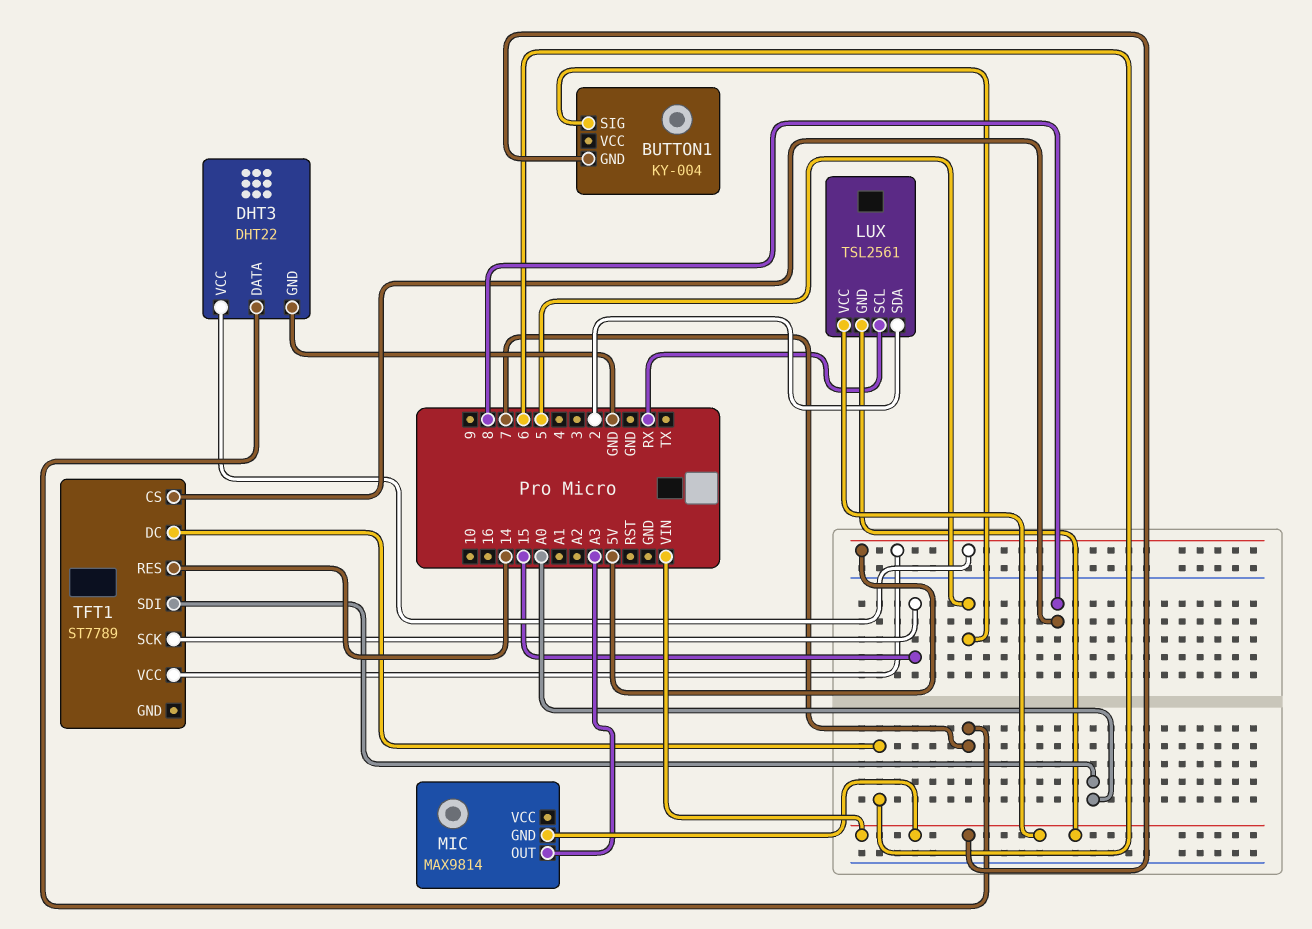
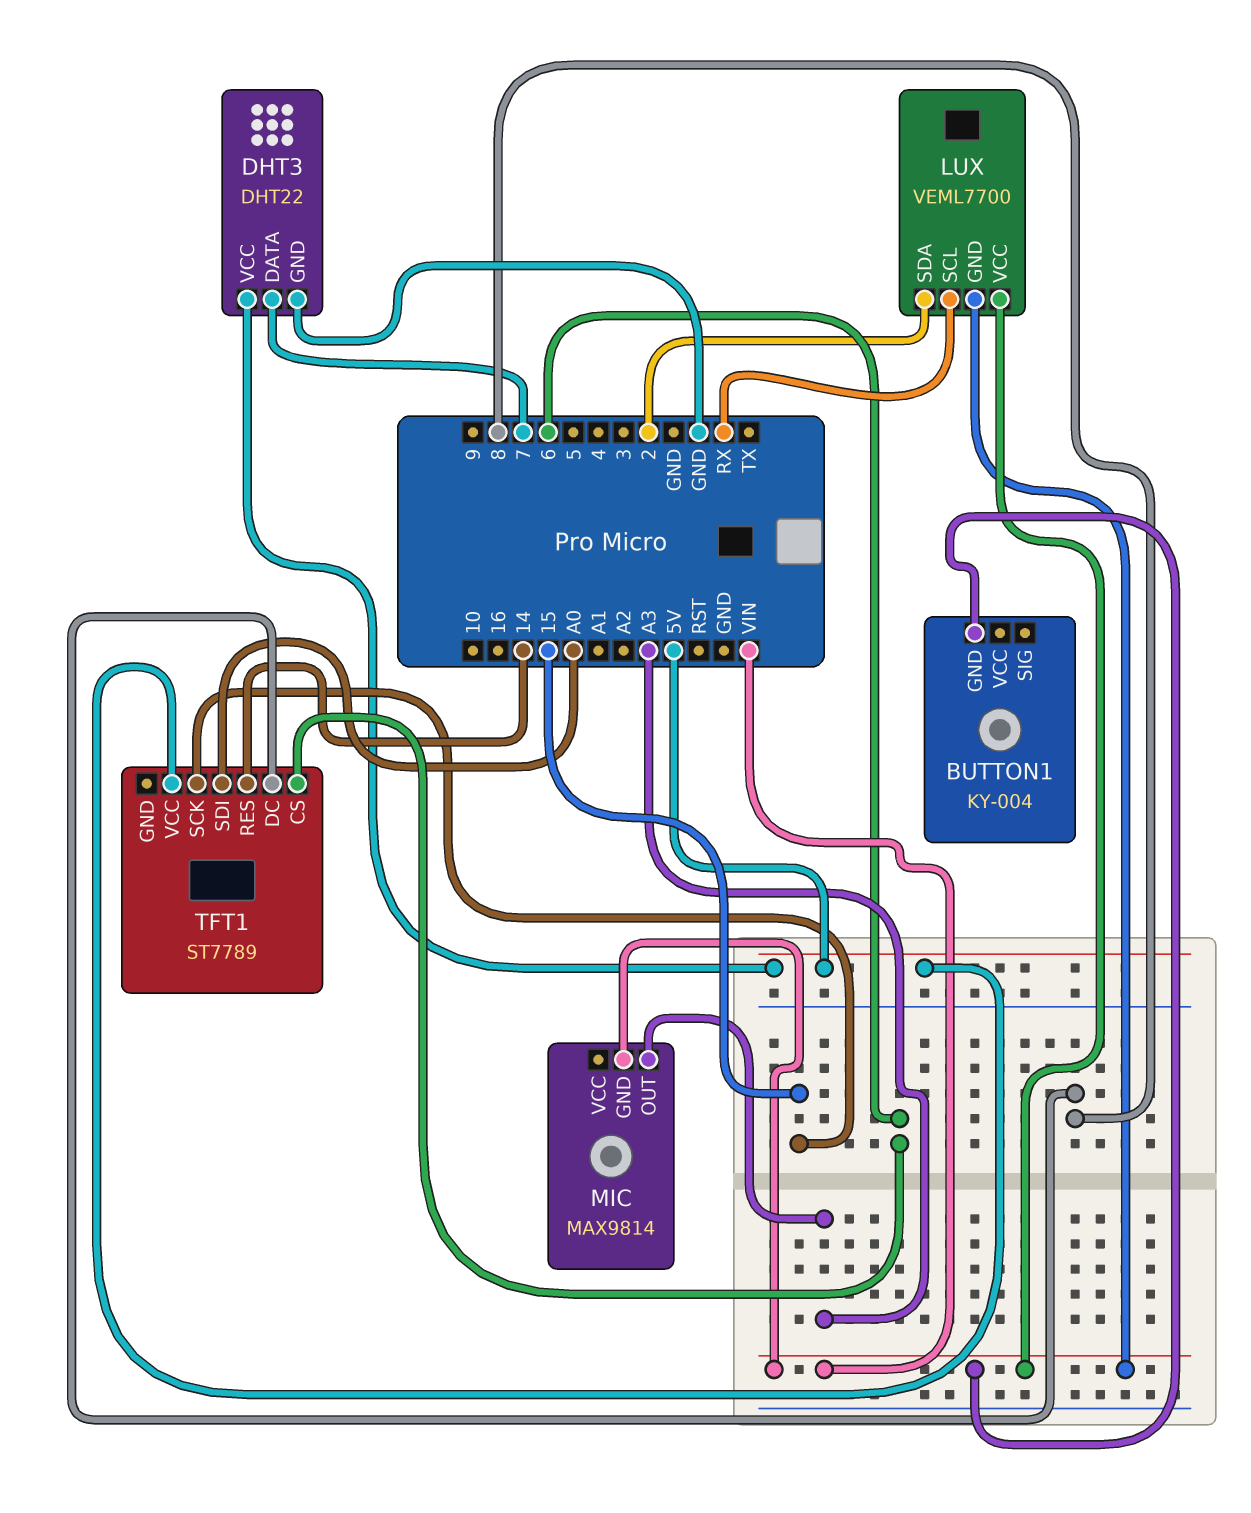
BUTTON1 pin SIG: 5 -> none
LUX: TSL2561 -> VEML7700
TFT1 pin CS: 8 -> 6
TFT1 pin DC: 6 -> 8

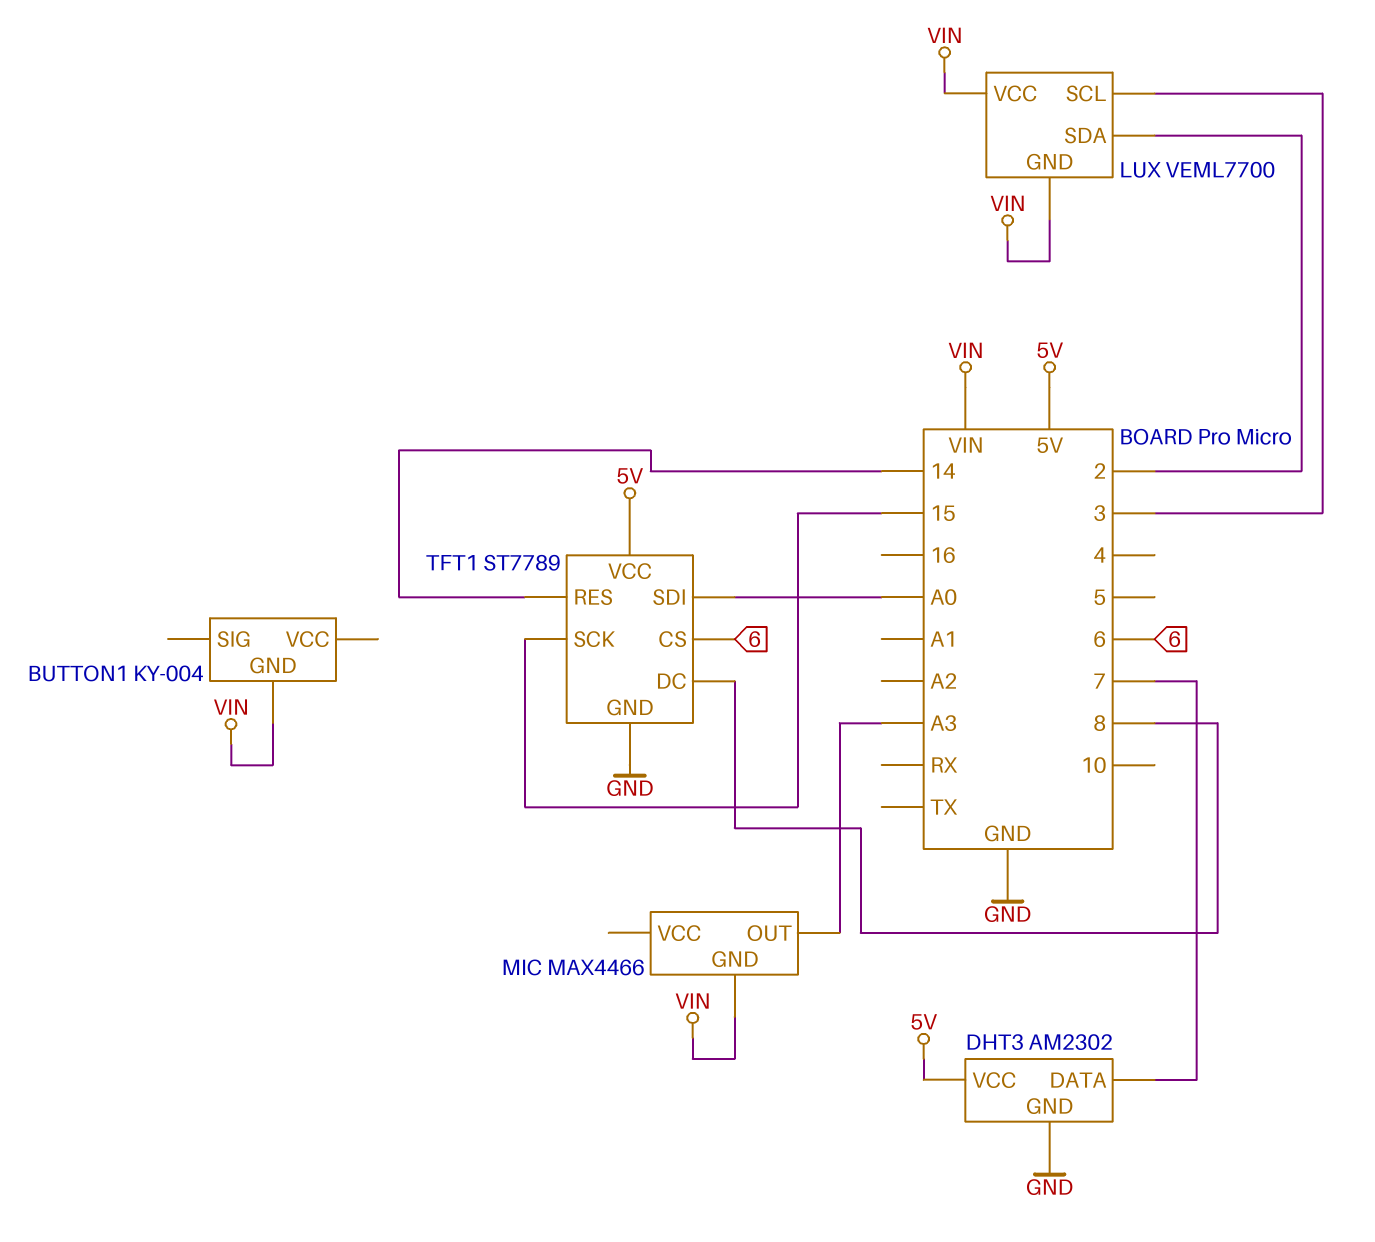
DHT3: DHT22 -> AM2302
LUX pin SCL: RX -> 3
MIC: MAX9814 -> MAX4466
TFT1 pin GND: none -> GND

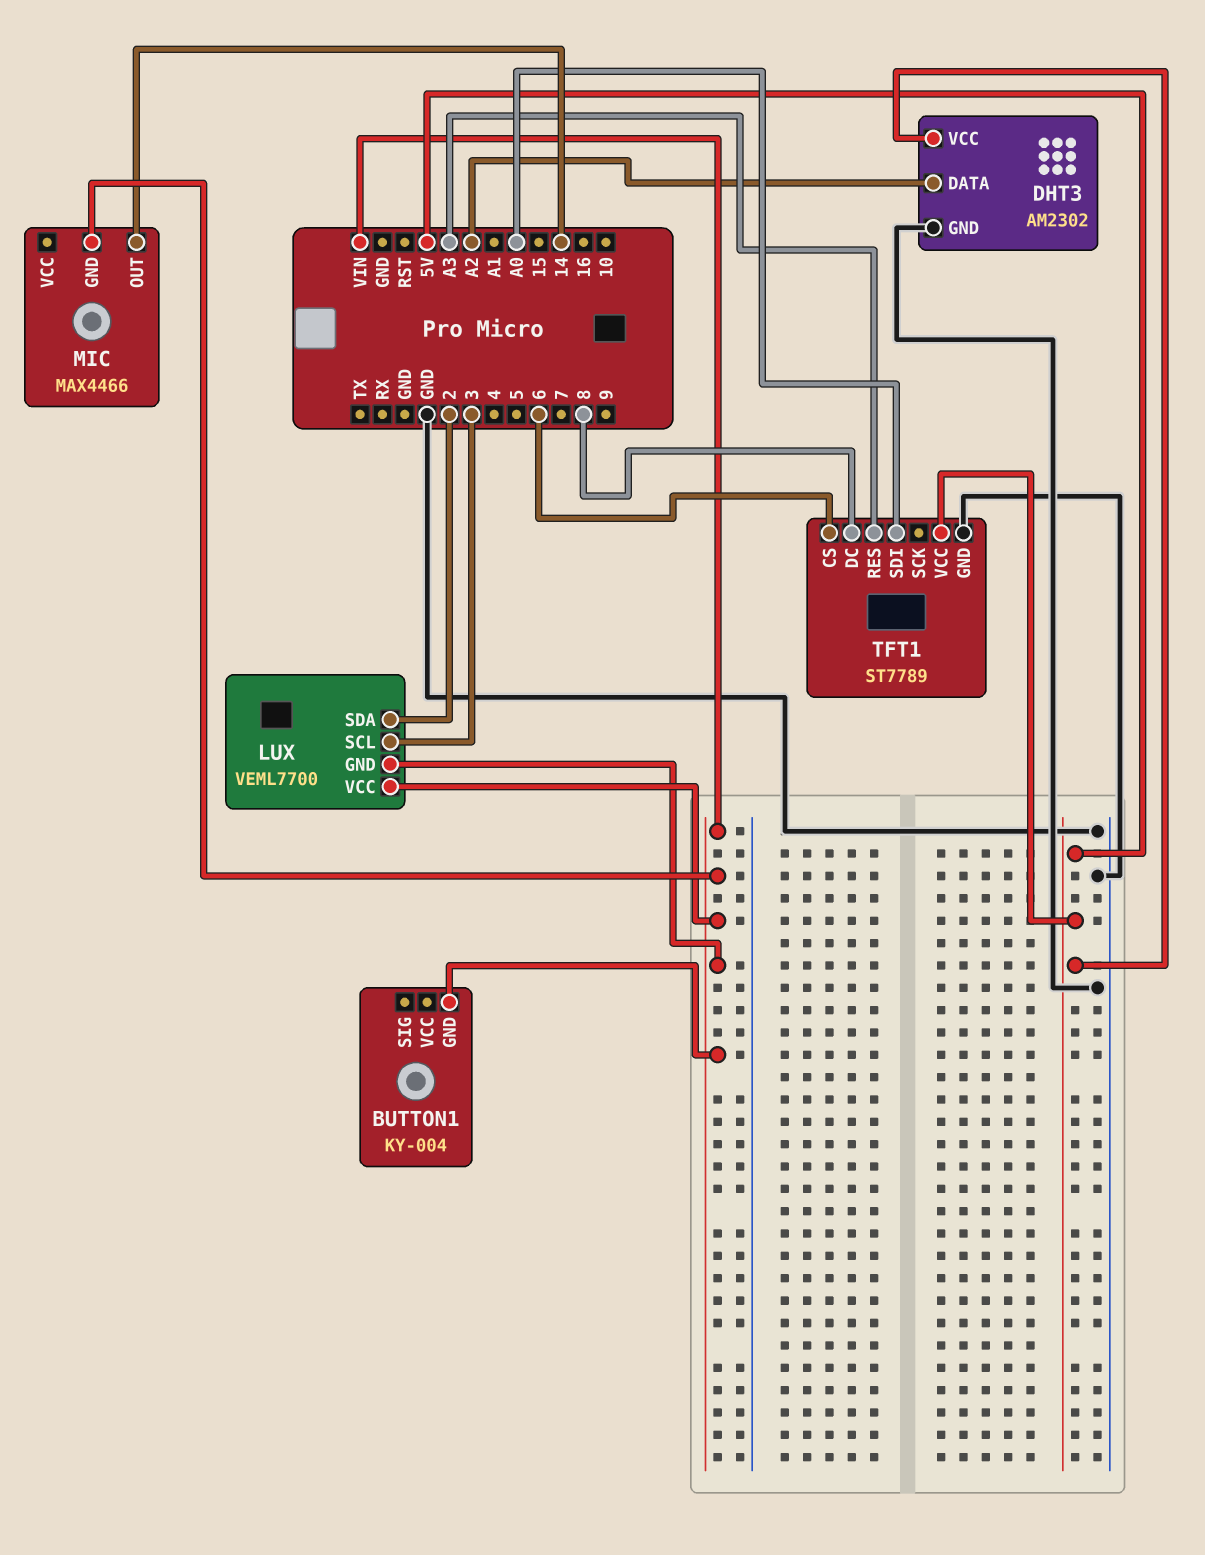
DHT3 pin DATA: 7 -> A2
MIC pin OUT: A3 -> 14
TFT1 pin RES: 14 -> A3
TFT1 pin SCK: 15 -> none

